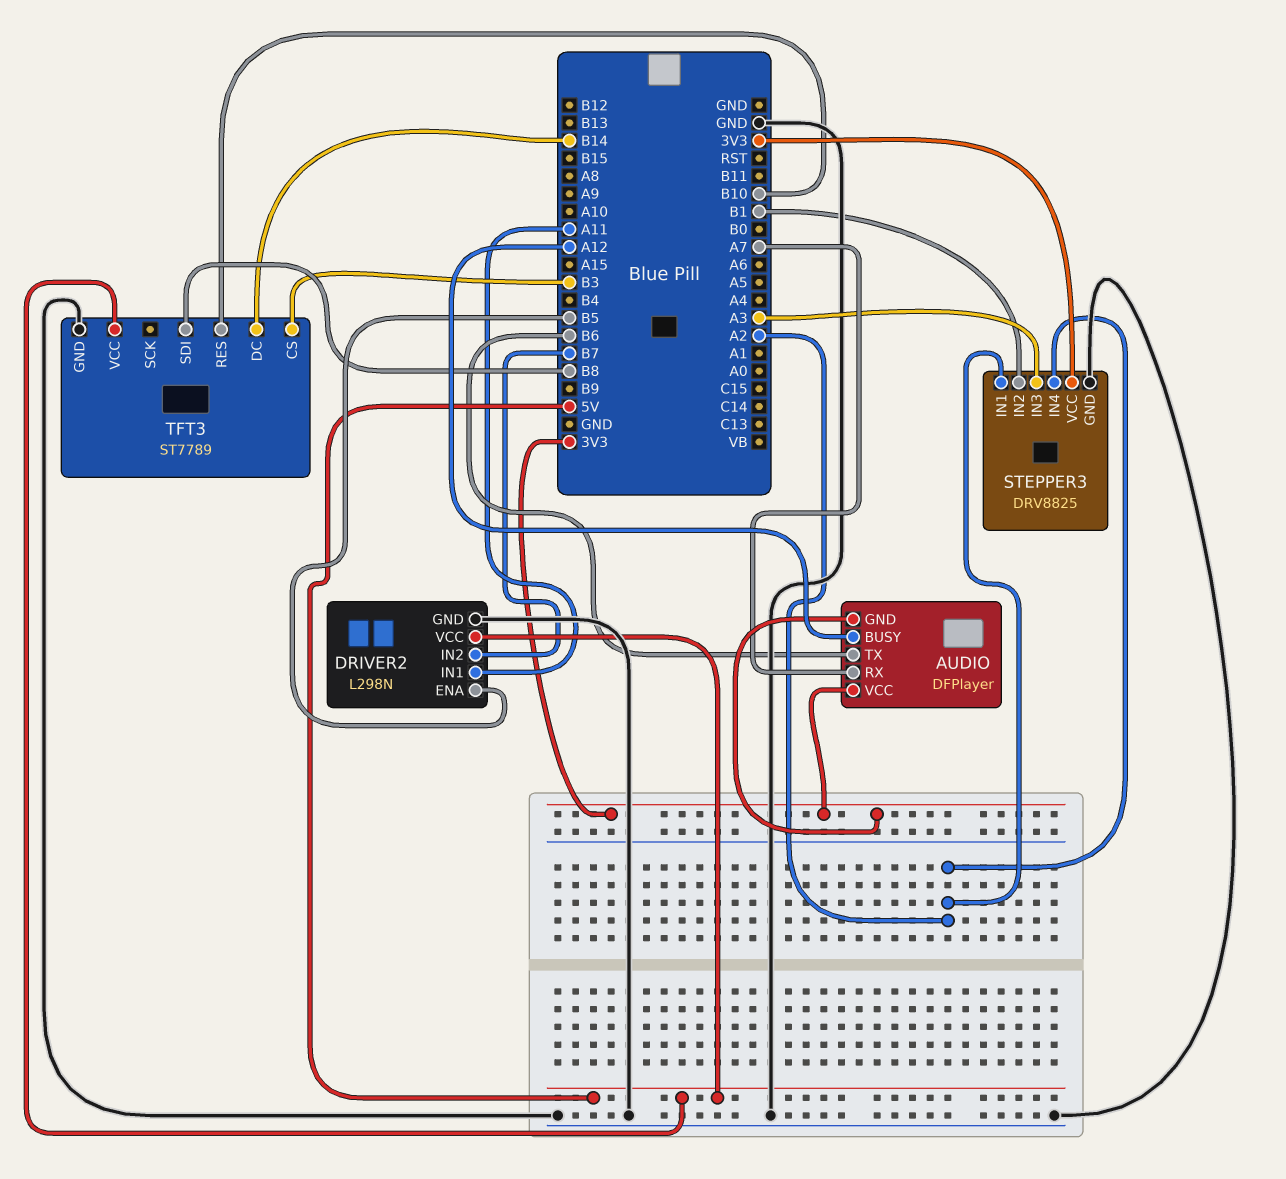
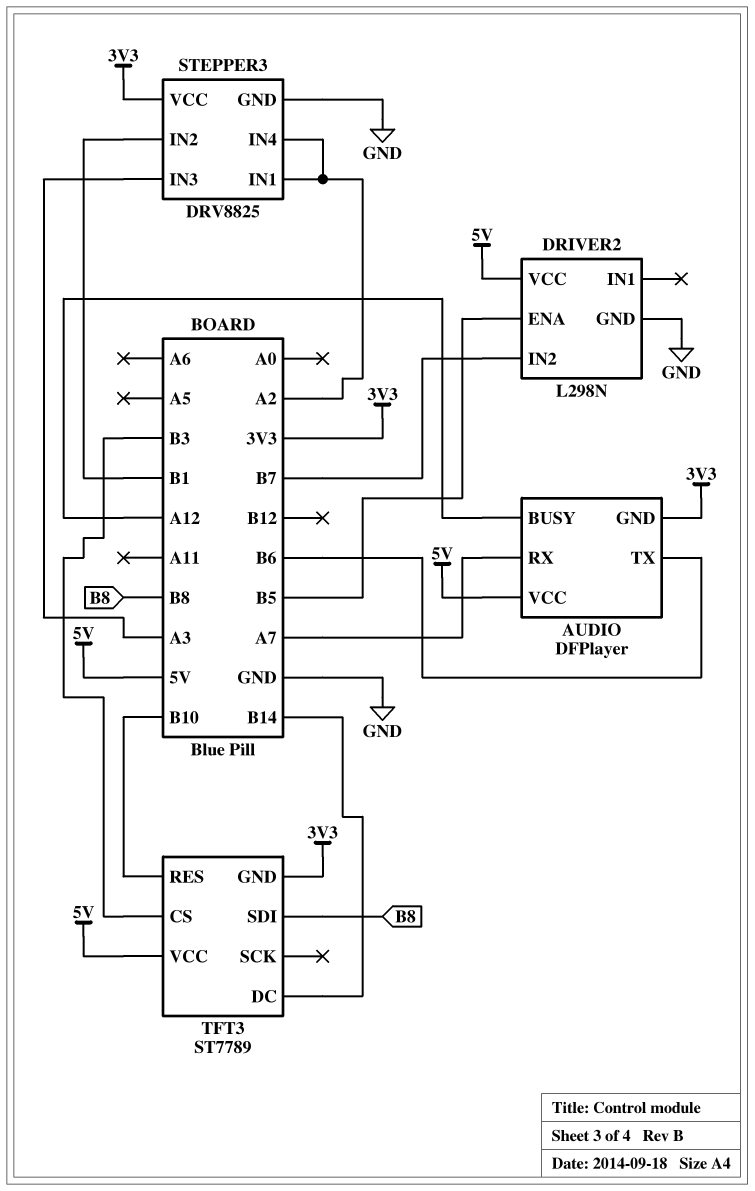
AUDIO pin VCC: 3V3 -> 5V
DRIVER2 pin IN1: A11 -> none
TFT3 pin GND: GND -> 3V3

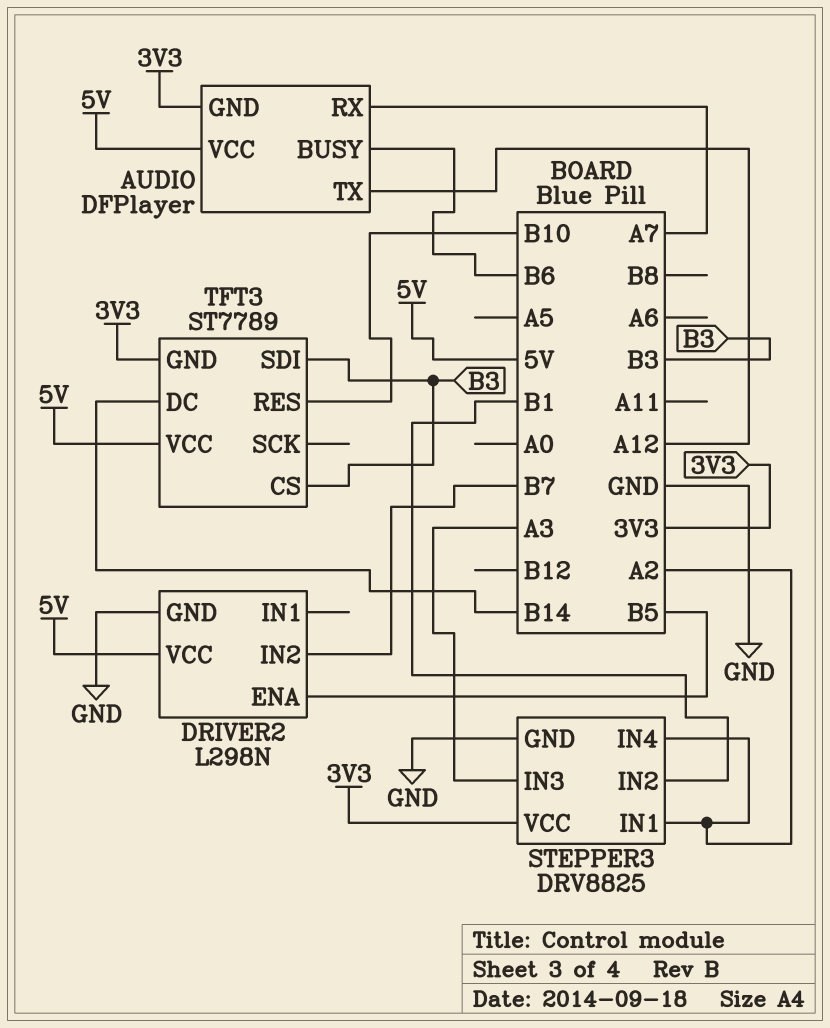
AUDIO pin BUSY: A12 -> B6
AUDIO pin TX: B6 -> A12
TFT3 pin SDI: B8 -> B3

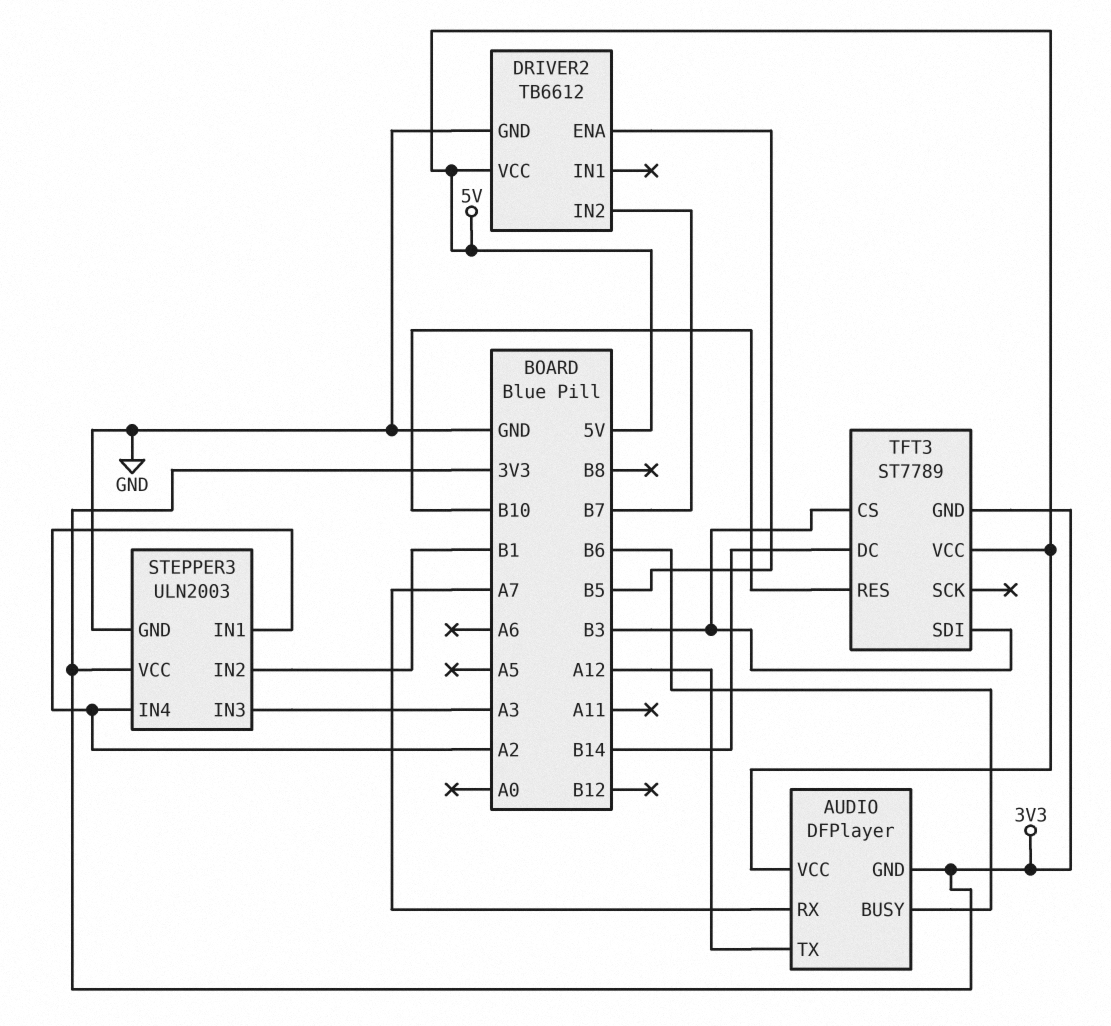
DRIVER2: L298N -> TB6612
STEPPER3: DRV8825 -> ULN2003

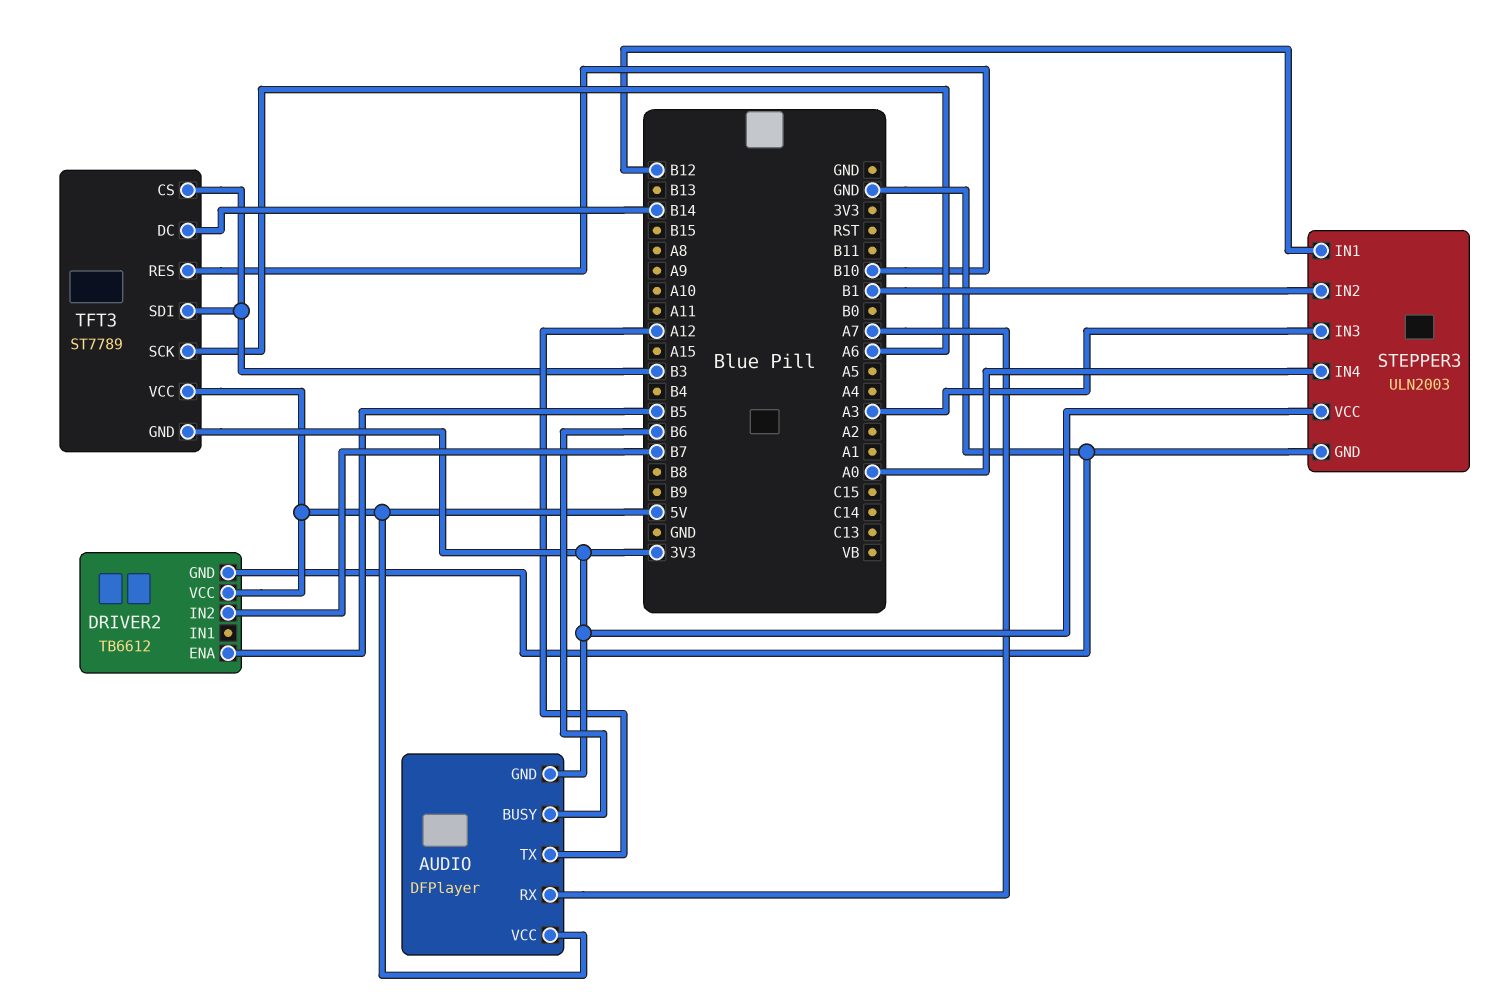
STEPPER3 pin IN1: A2 -> B12
STEPPER3 pin IN4: A2 -> A0
TFT3 pin SCK: none -> A6

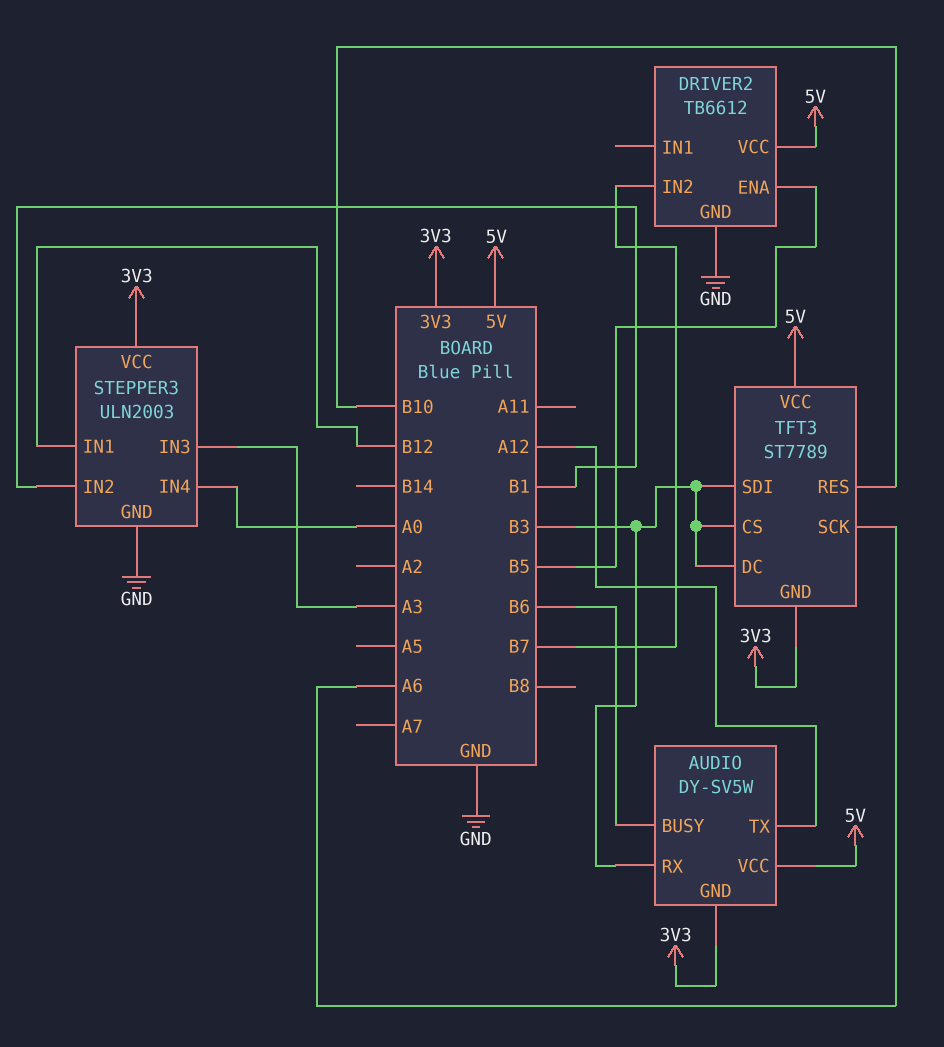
AUDIO: DFPlayer -> DY-SV5W
AUDIO pin RX: A7 -> B3
TFT3 pin DC: B14 -> B3

